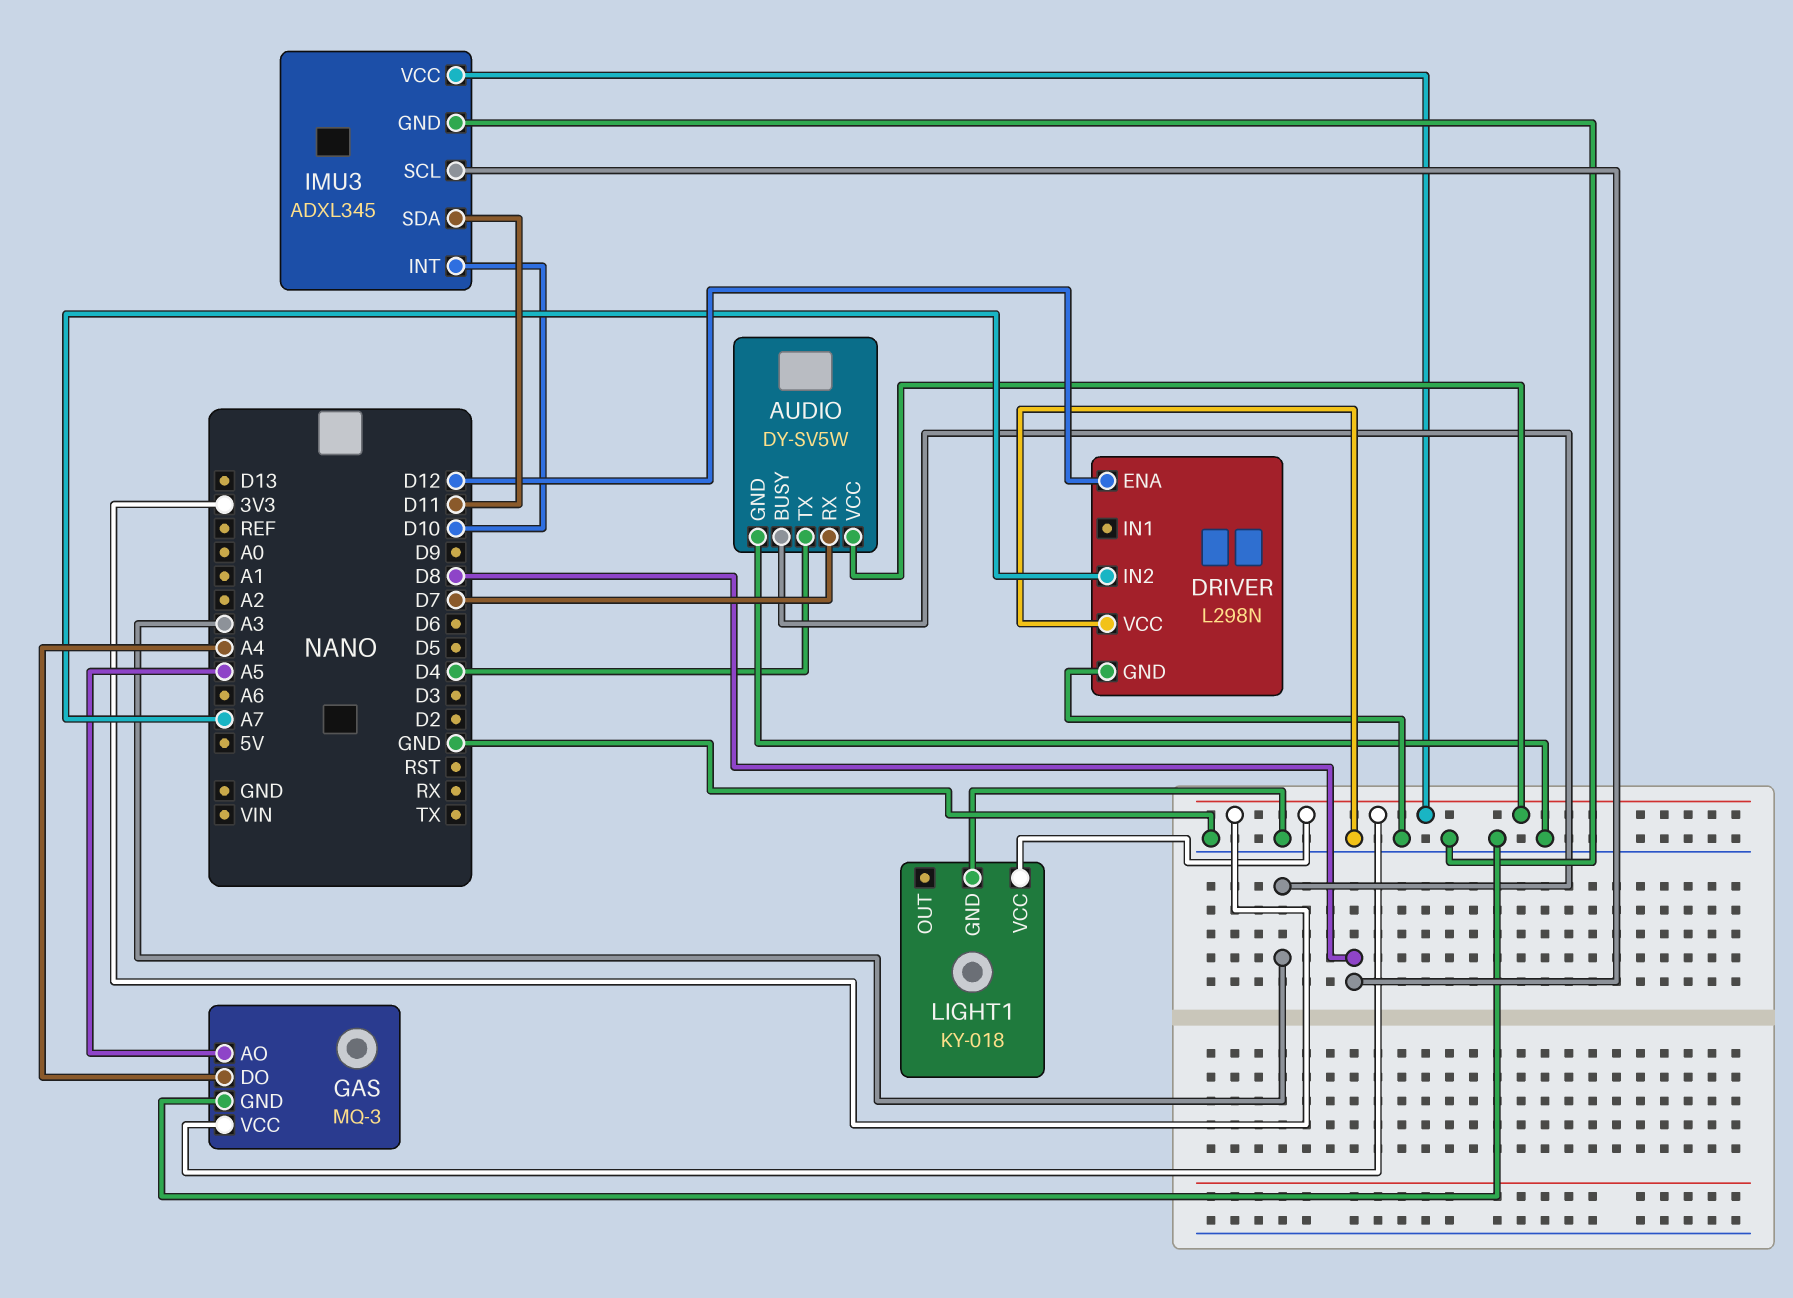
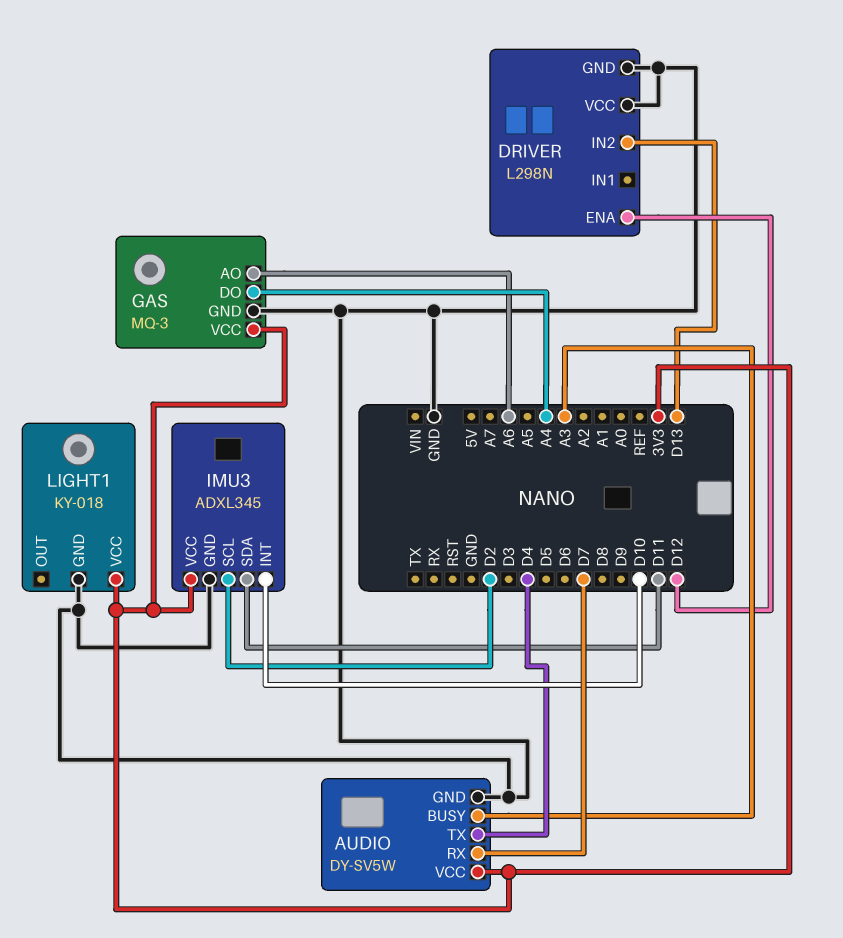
DRIVER pin IN2: A7 -> D13
GAS pin AO: A5 -> A6
IMU3 pin SCL: D8 -> D2

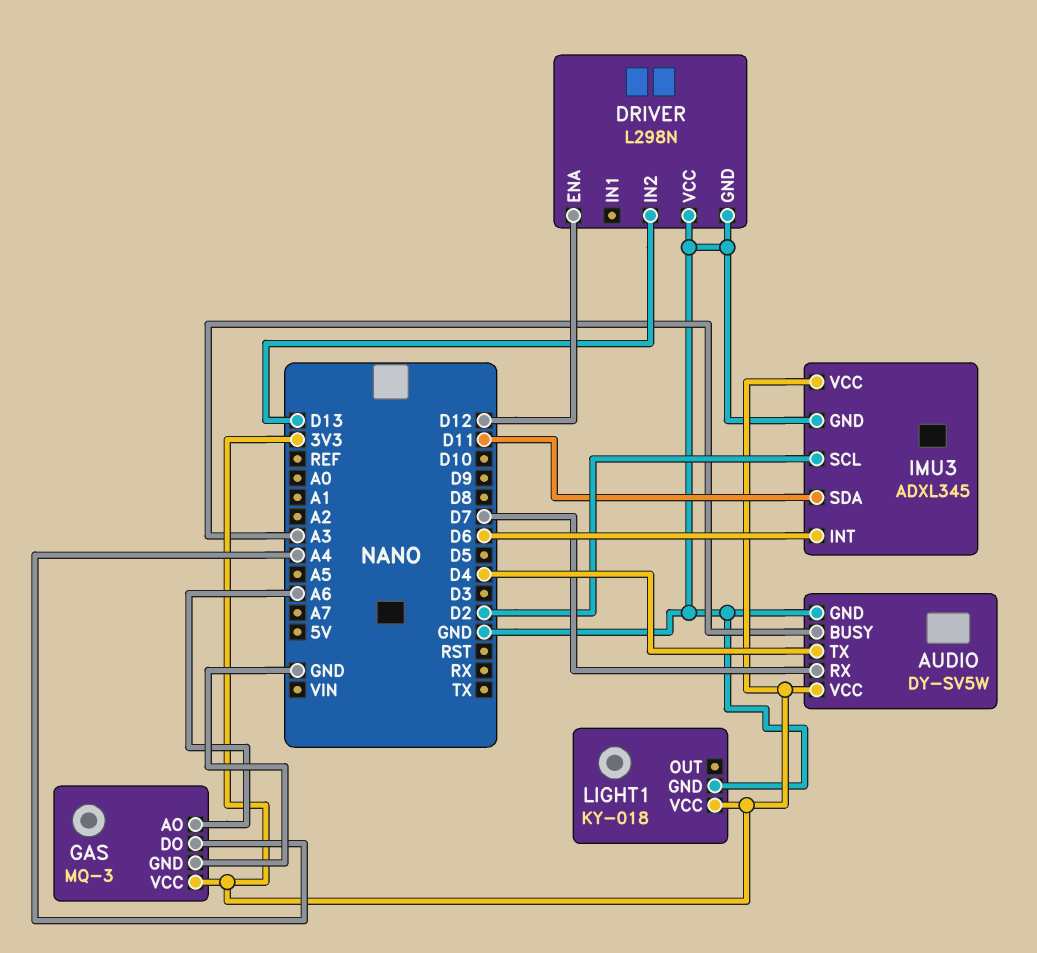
IMU3 pin INT: D10 -> D6

